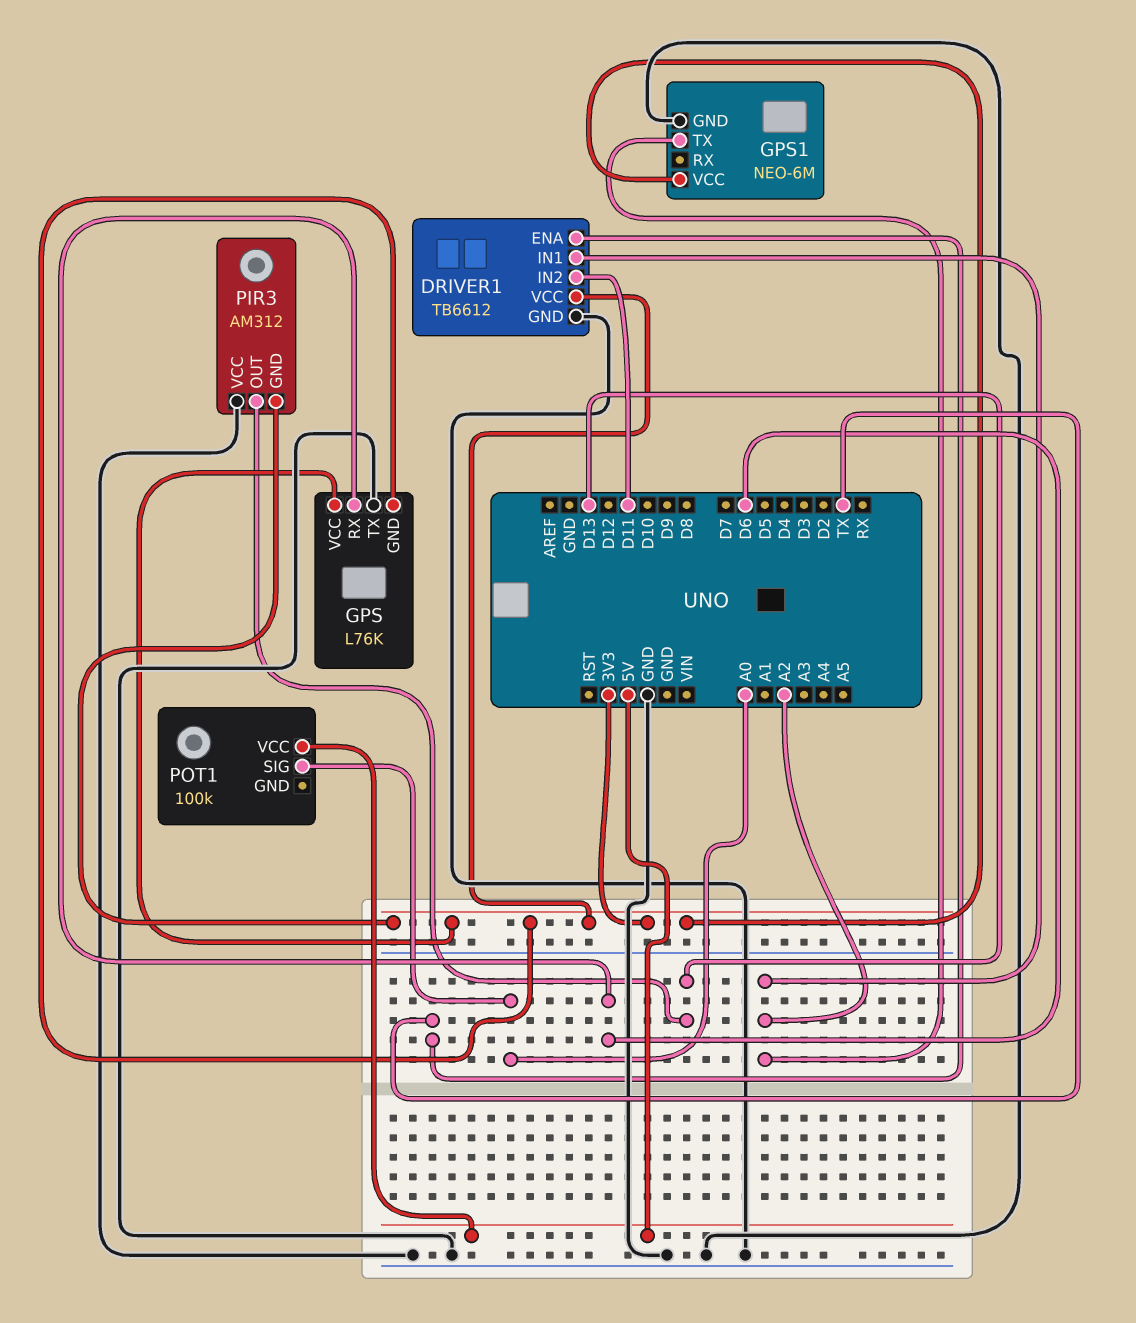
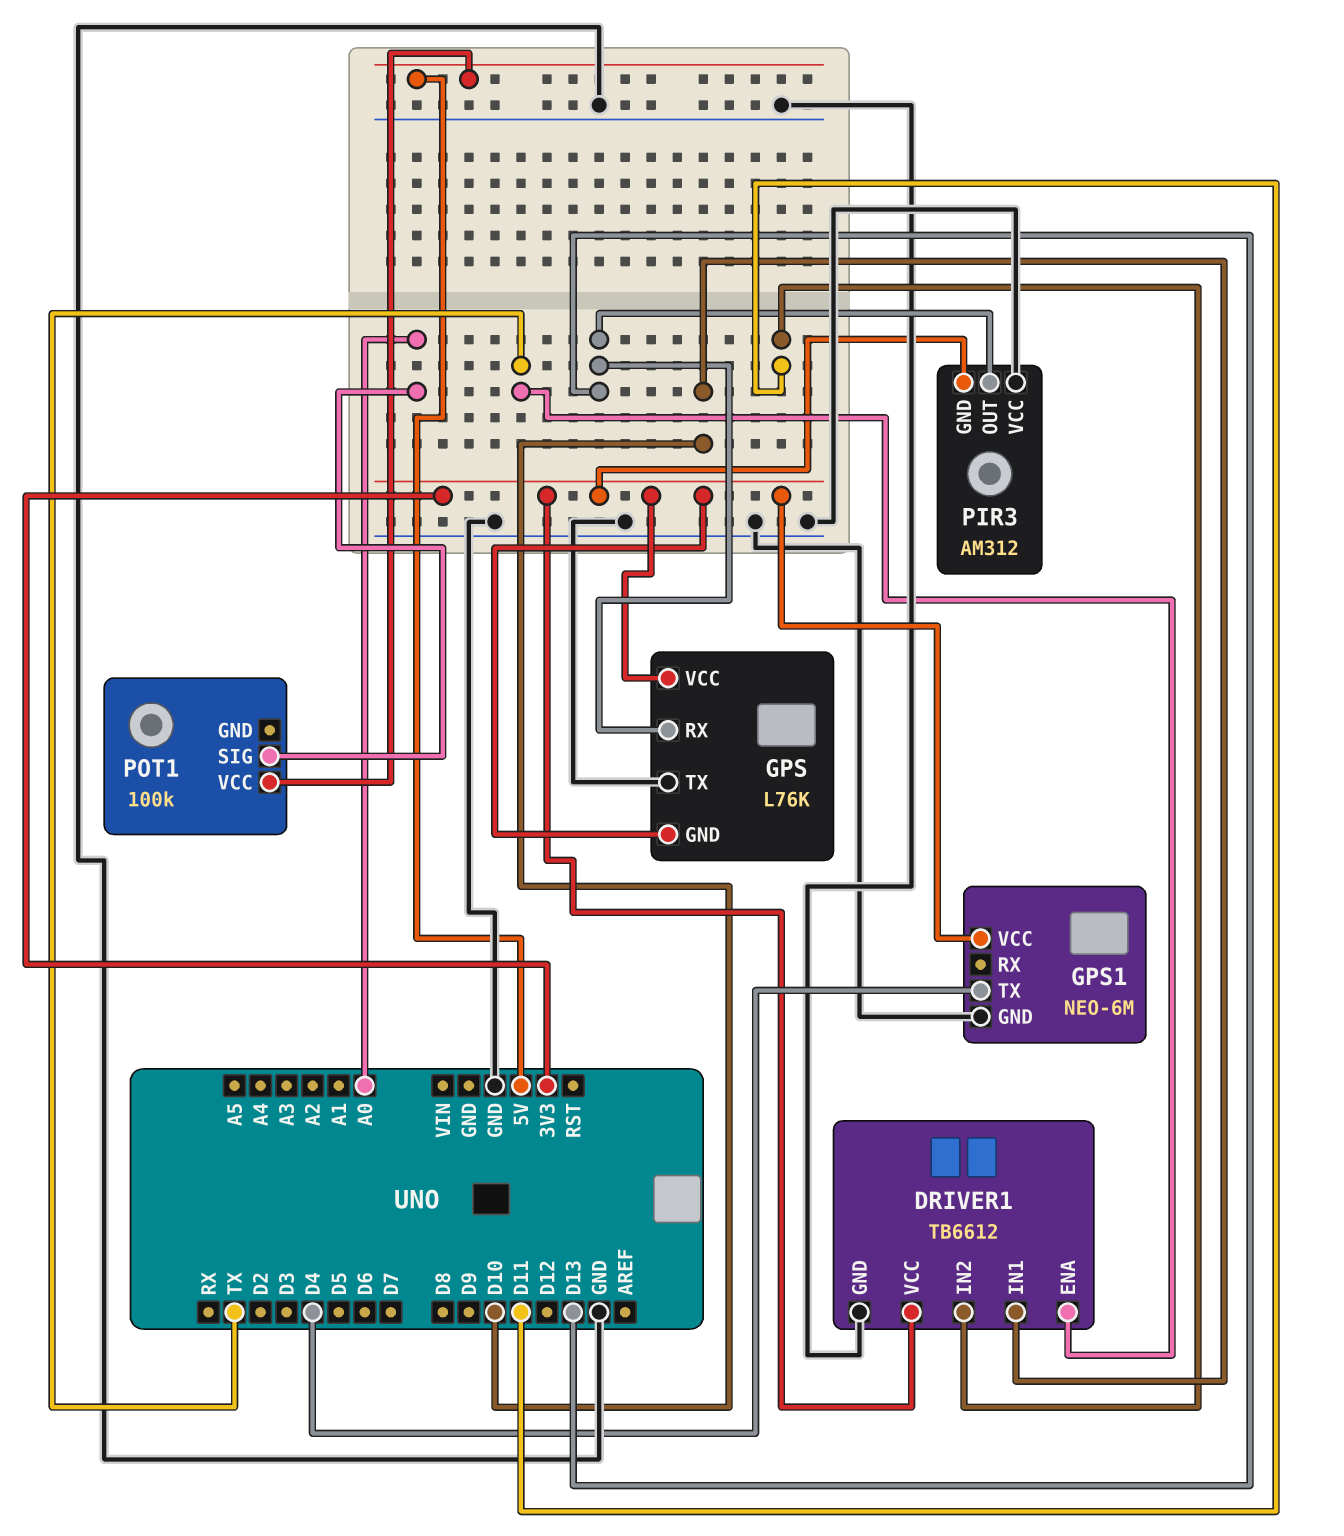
DRIVER1 pin IN1: A2 -> D10
GPS pin RX: D6 -> D13
GPS1 pin TX: A2 -> D4

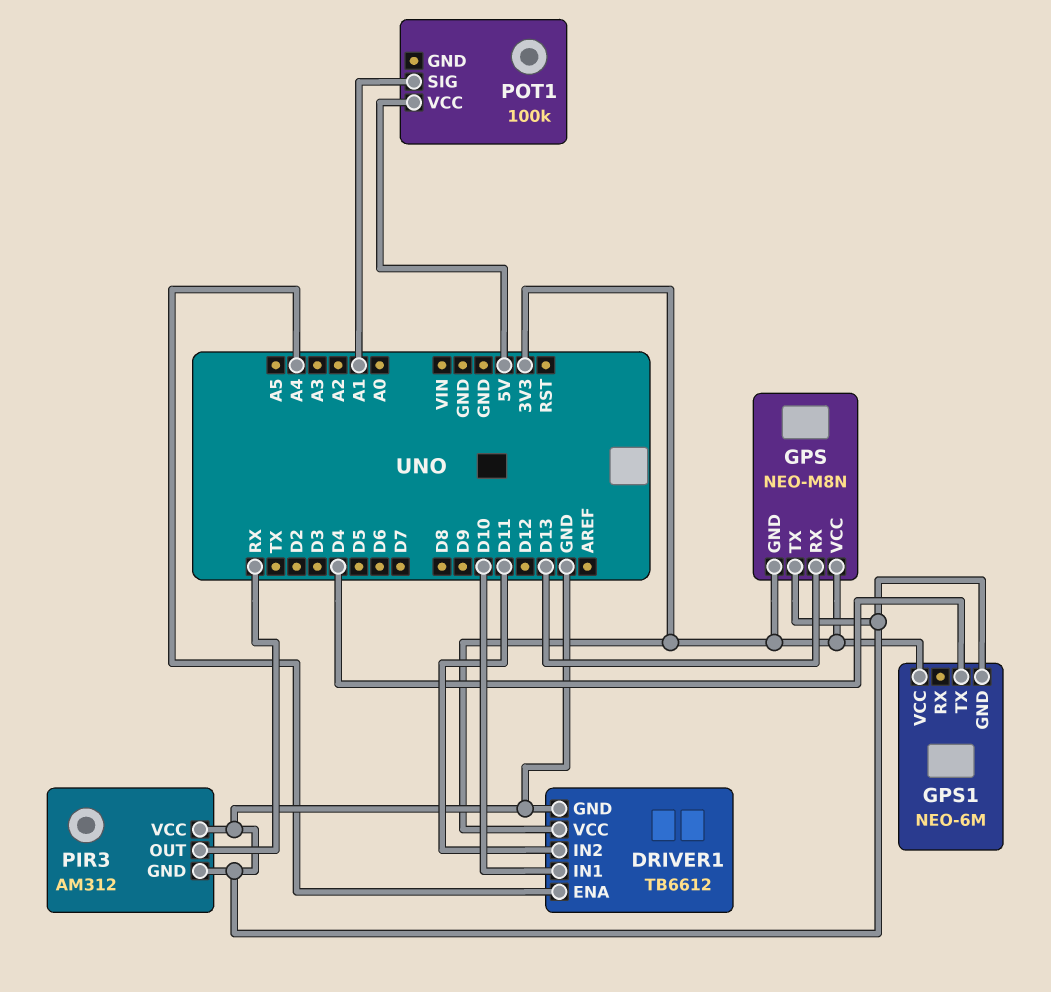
DRIVER1 pin ENA: TX -> A4
GPS: L76K -> NEO-M8N
PIR3 pin GND: 3V3 -> GND
PIR3 pin OUT: D13 -> RX
POT1 pin SIG: A0 -> A1

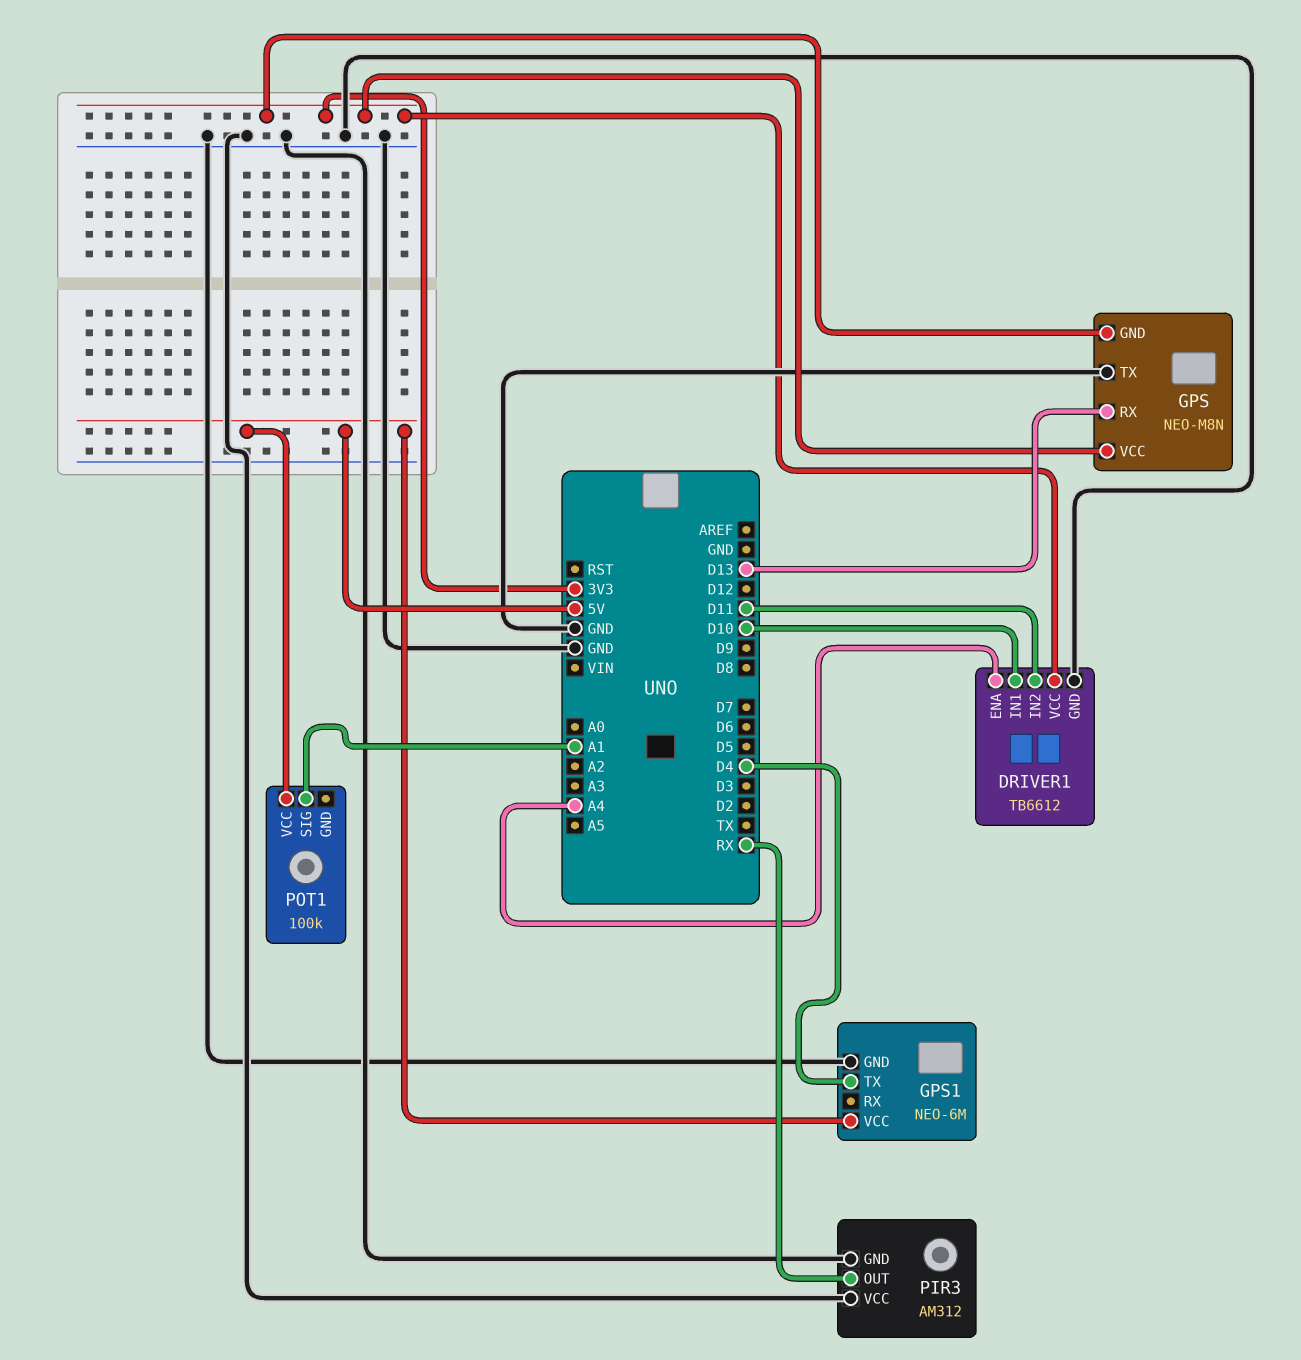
GPS1 pin VCC: 3V3 -> 5V

